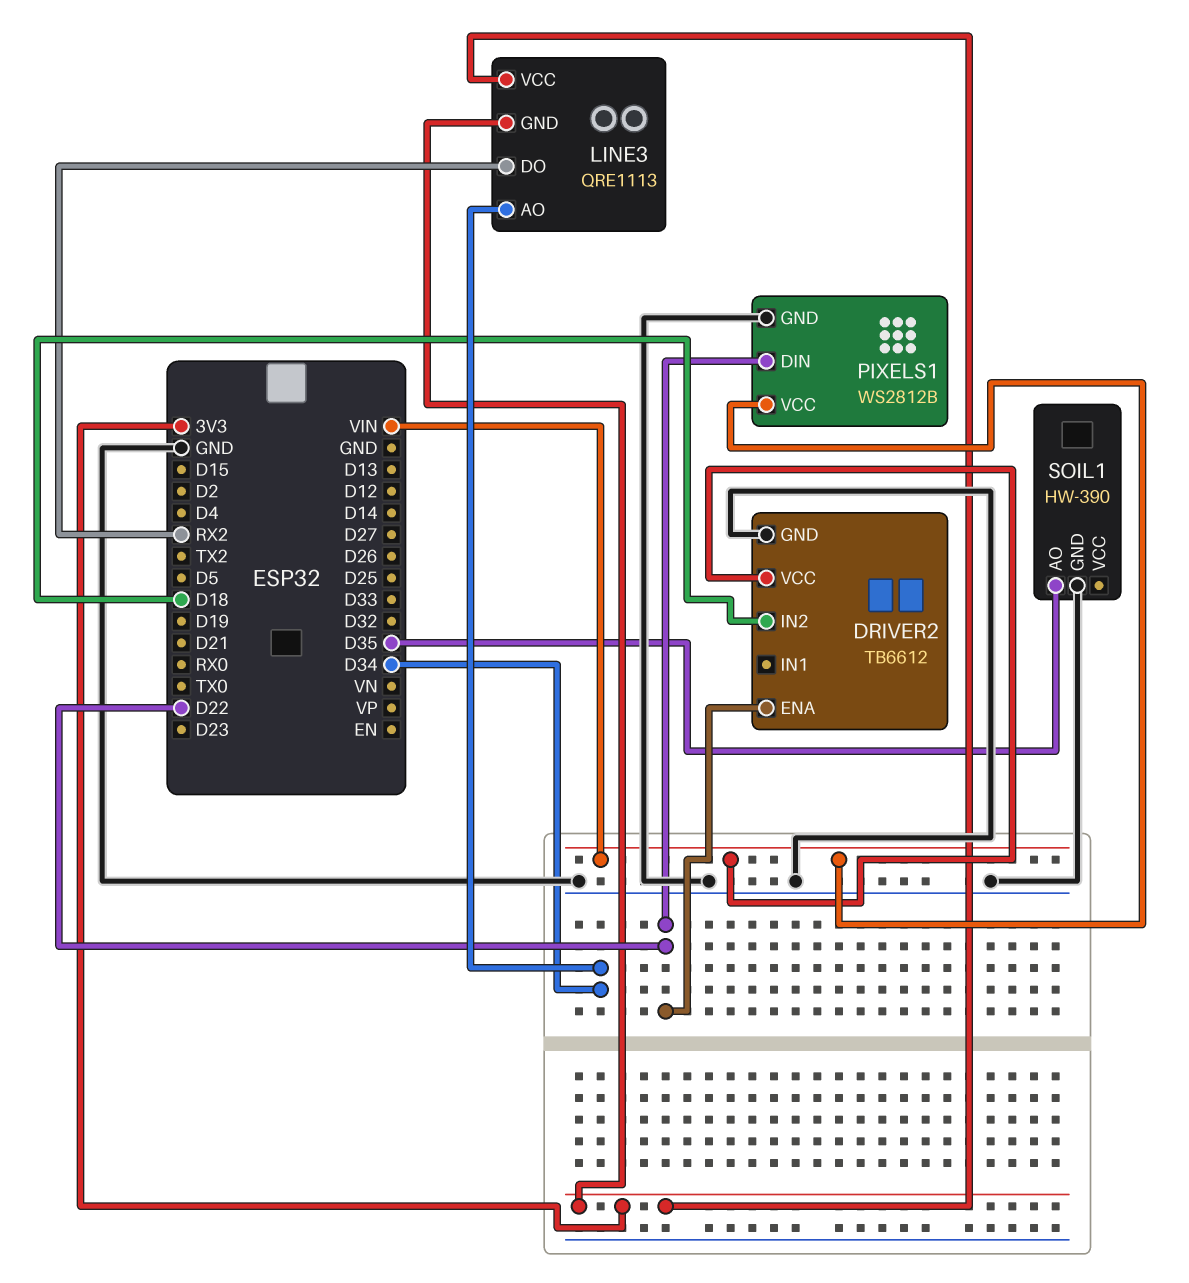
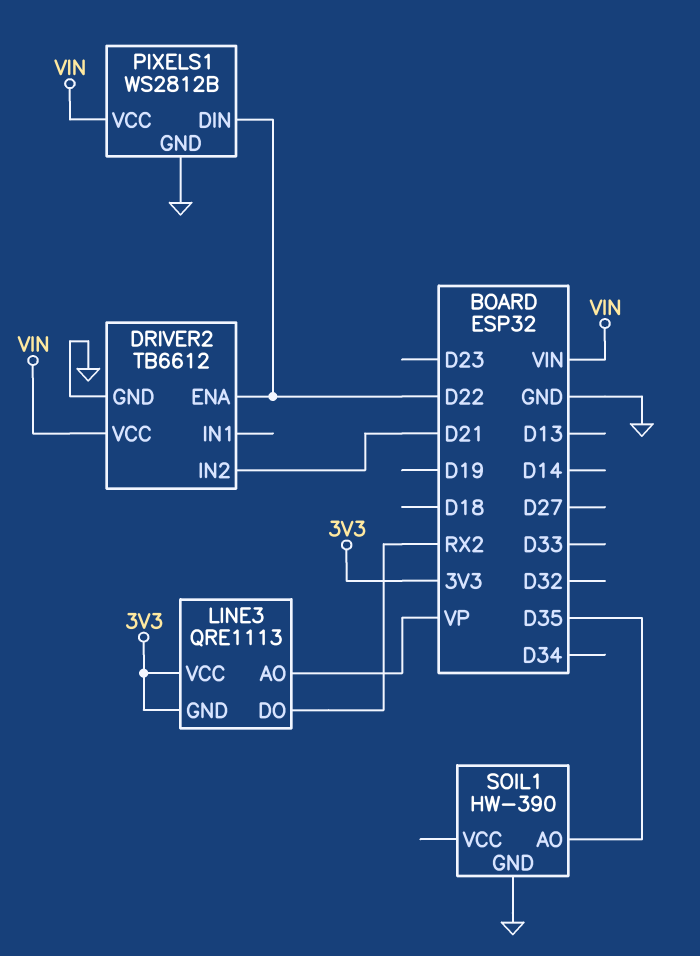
DRIVER2 pin IN2: D18 -> D21
LINE3 pin AO: D34 -> VP

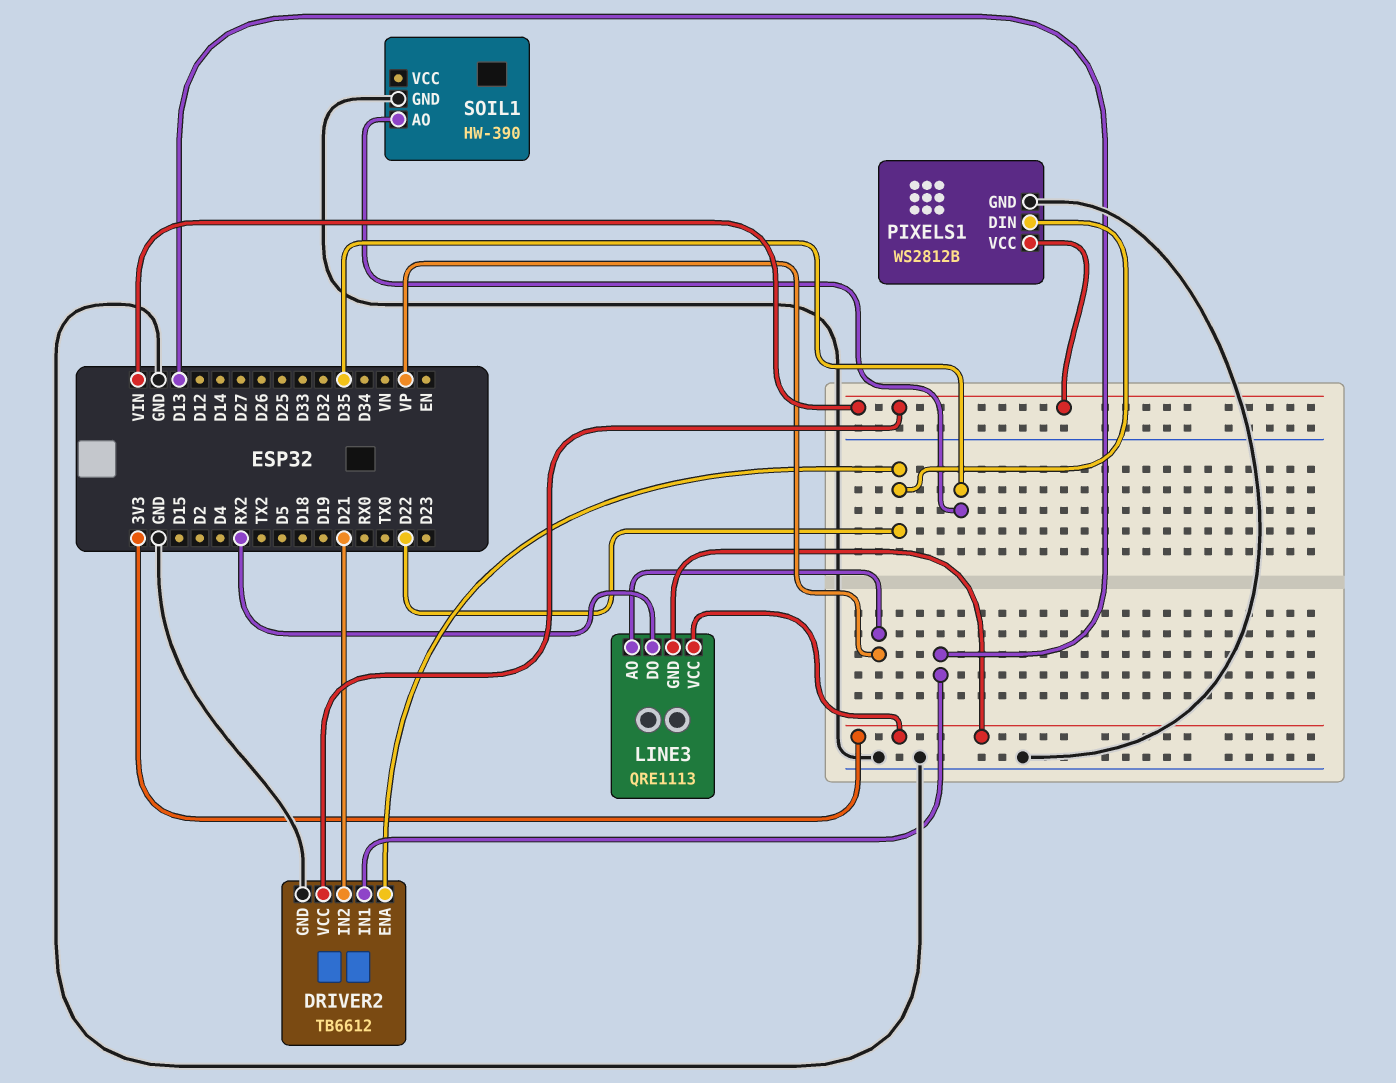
DRIVER2 pin IN1: none -> D13

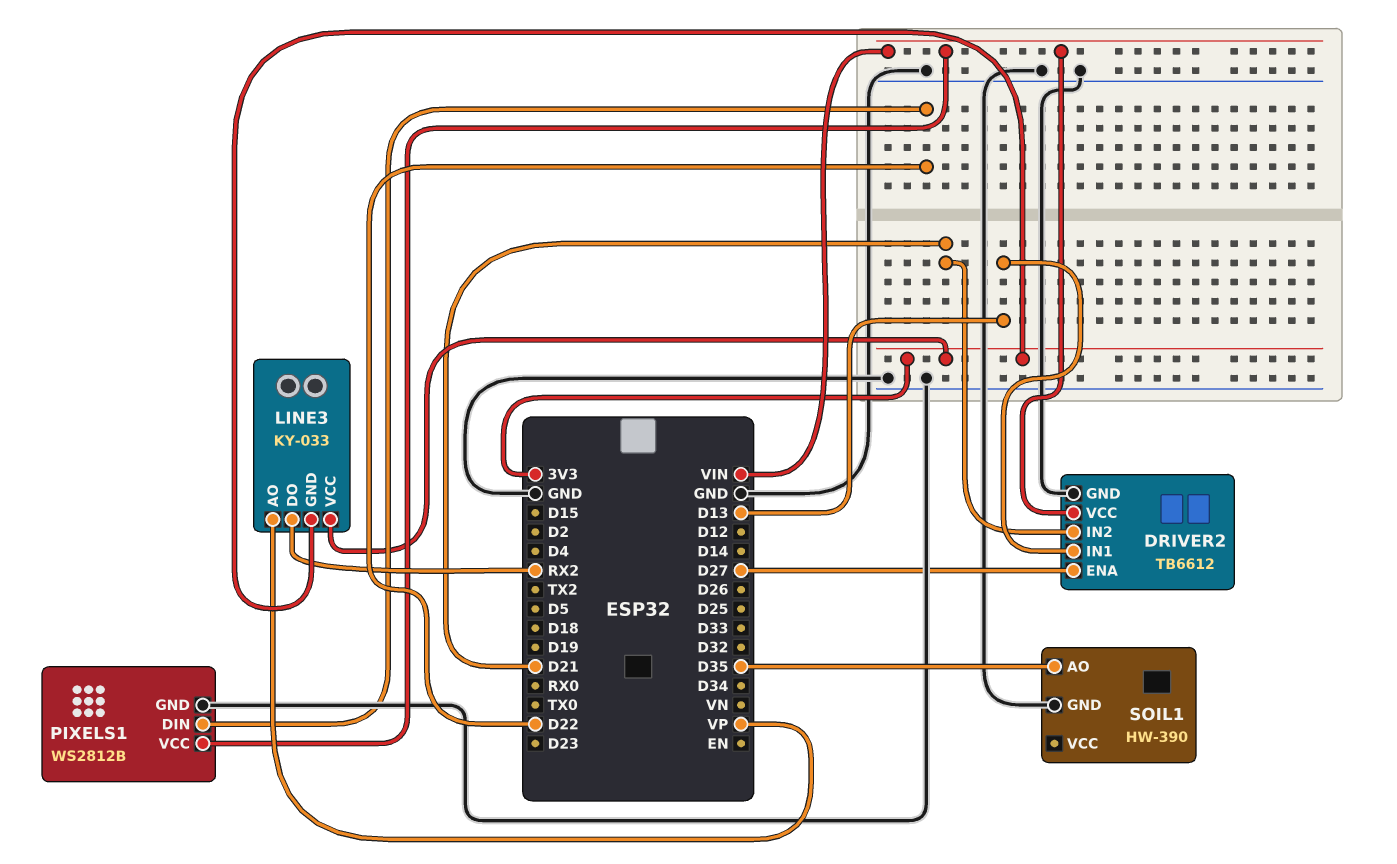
DRIVER2 pin ENA: D22 -> D27
LINE3: QRE1113 -> KY-033

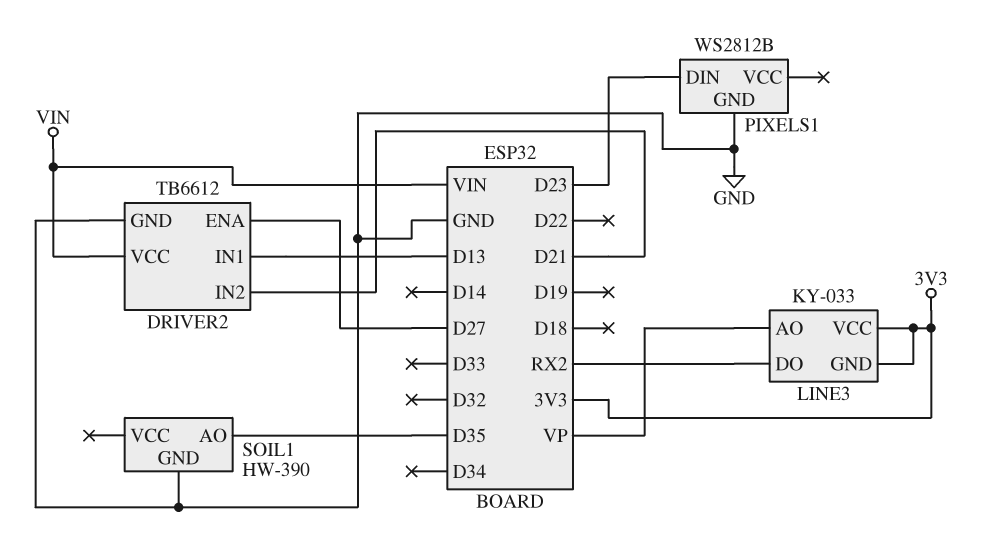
PIXELS1 pin DIN: D22 -> D23
PIXELS1 pin VCC: VIN -> none

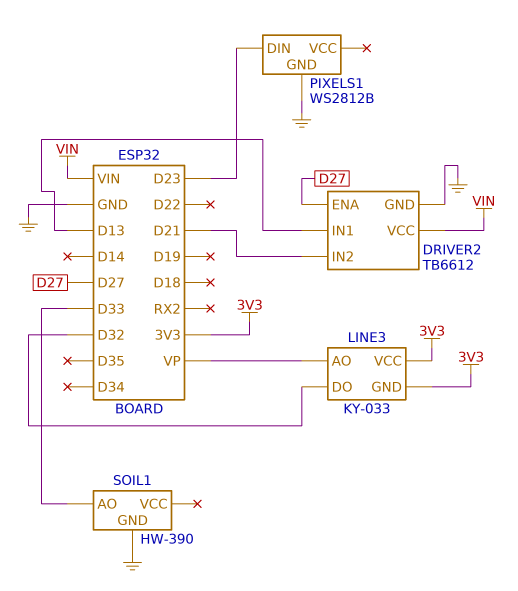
LINE3 pin DO: RX2 -> D32
SOIL1 pin AO: D35 -> D33

